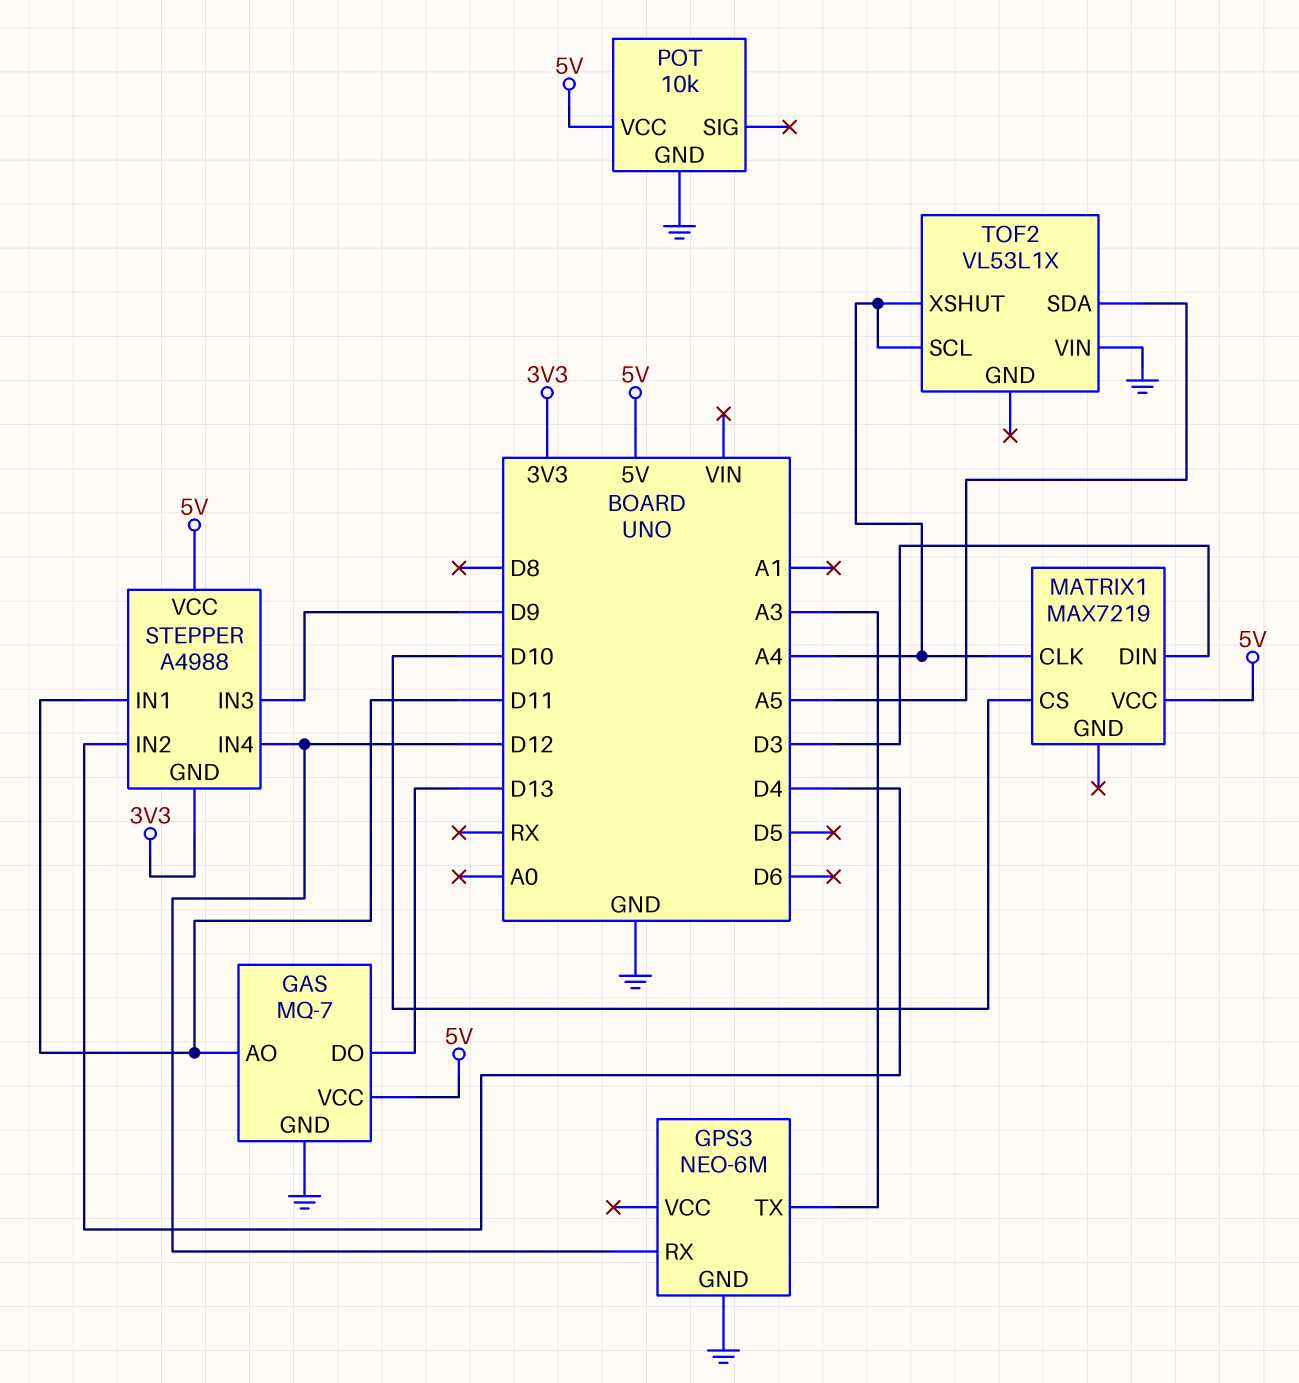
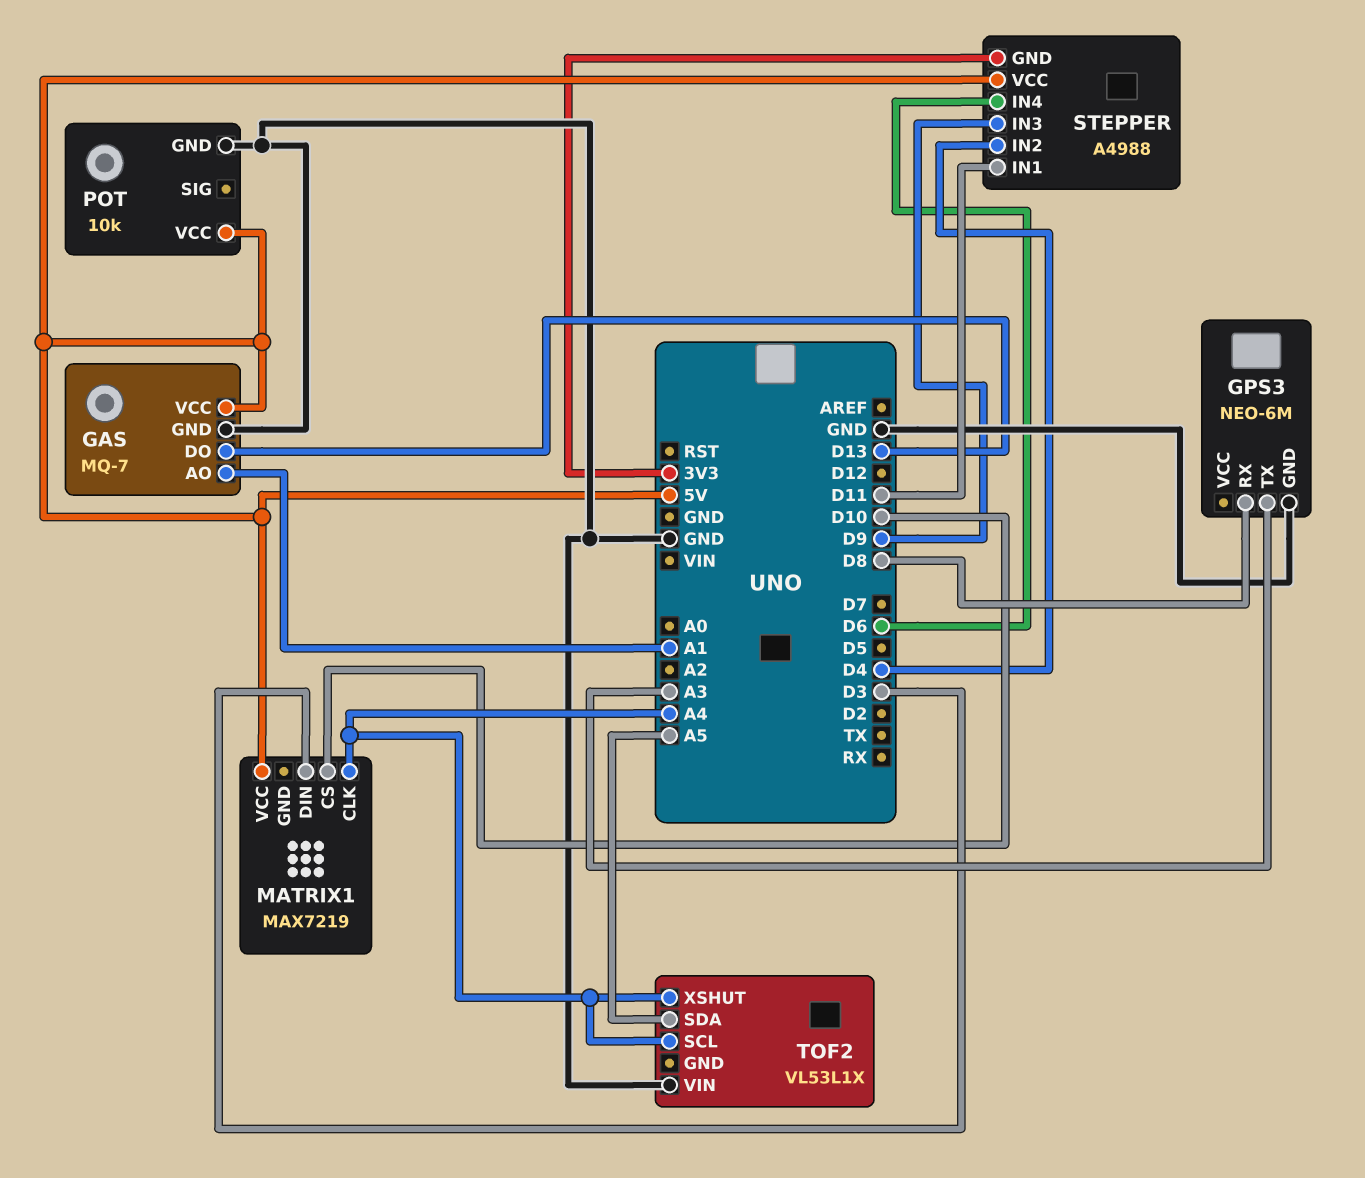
GAS pin AO: D11 -> A1
GPS3 pin RX: D12 -> D8
STEPPER pin IN4: D12 -> D6

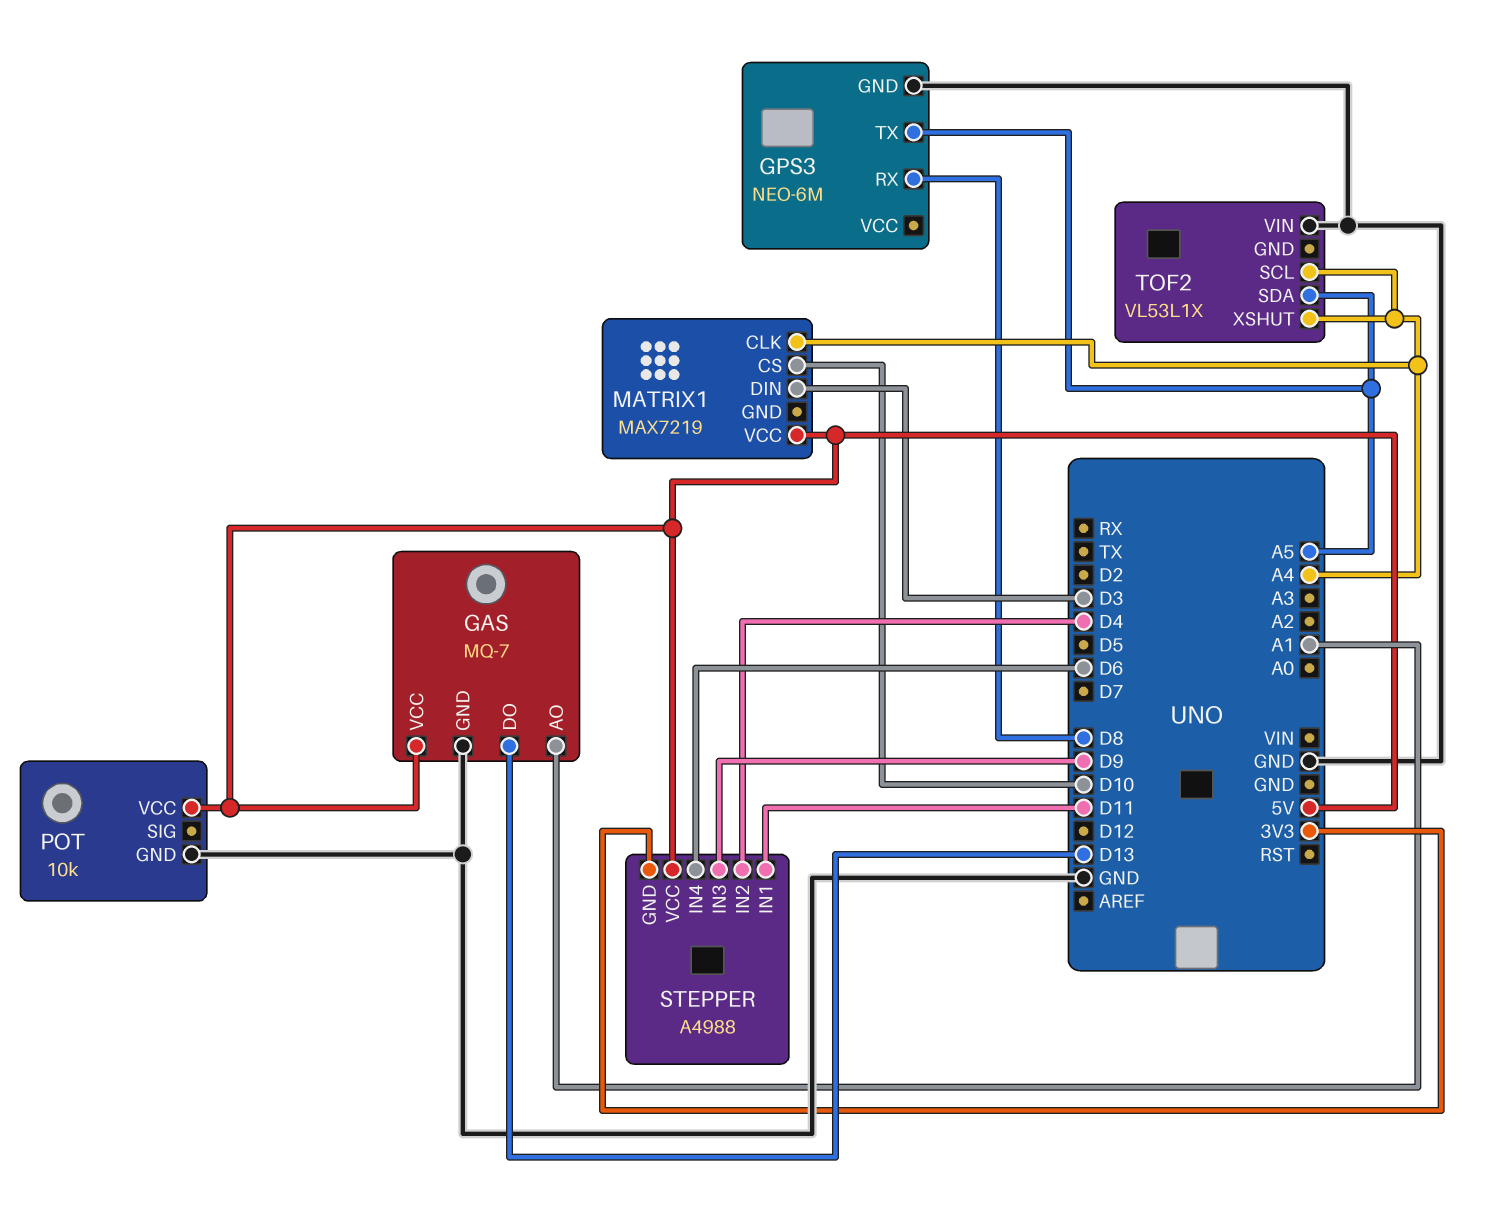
GPS3 pin TX: A3 -> A5

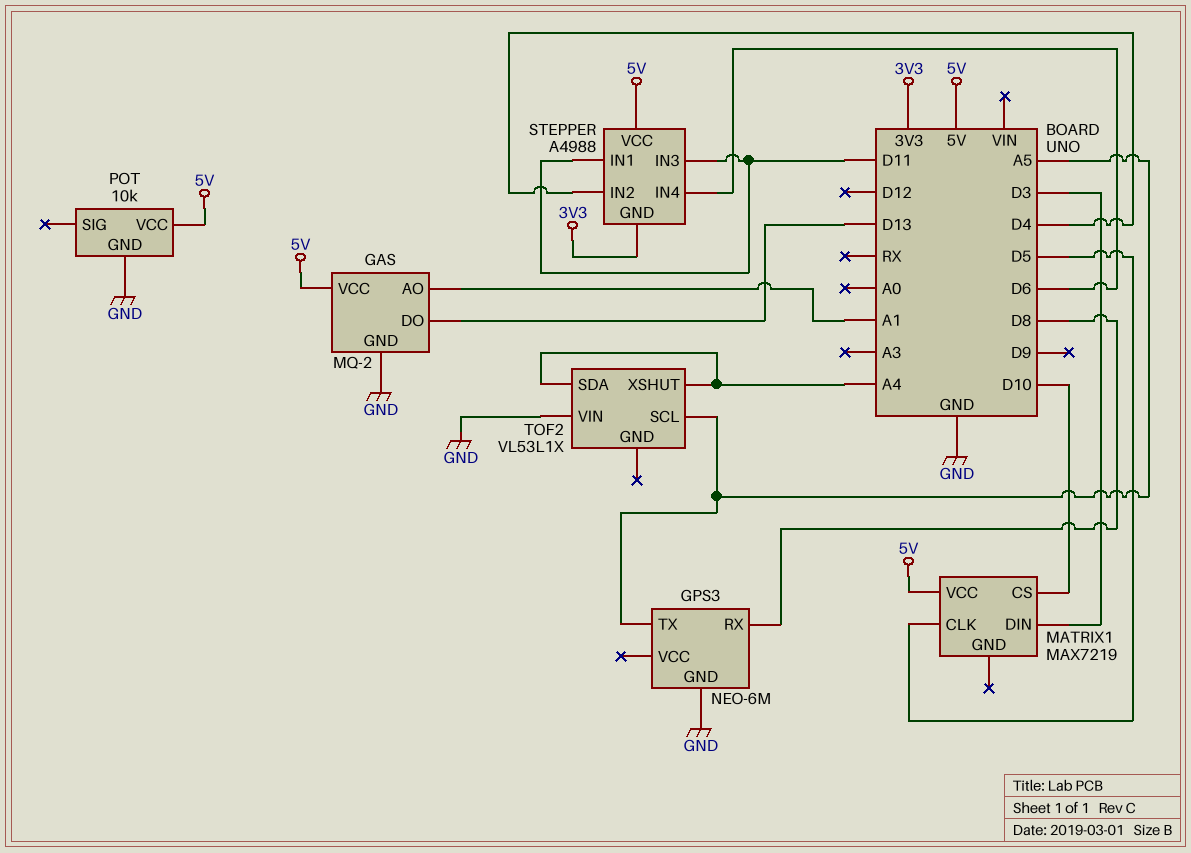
GAS: MQ-7 -> MQ-2
MATRIX1 pin CLK: A4 -> D5
STEPPER pin IN3: D9 -> D11
TOF2 pin SCL: A4 -> A5
TOF2 pin SDA: A5 -> A4

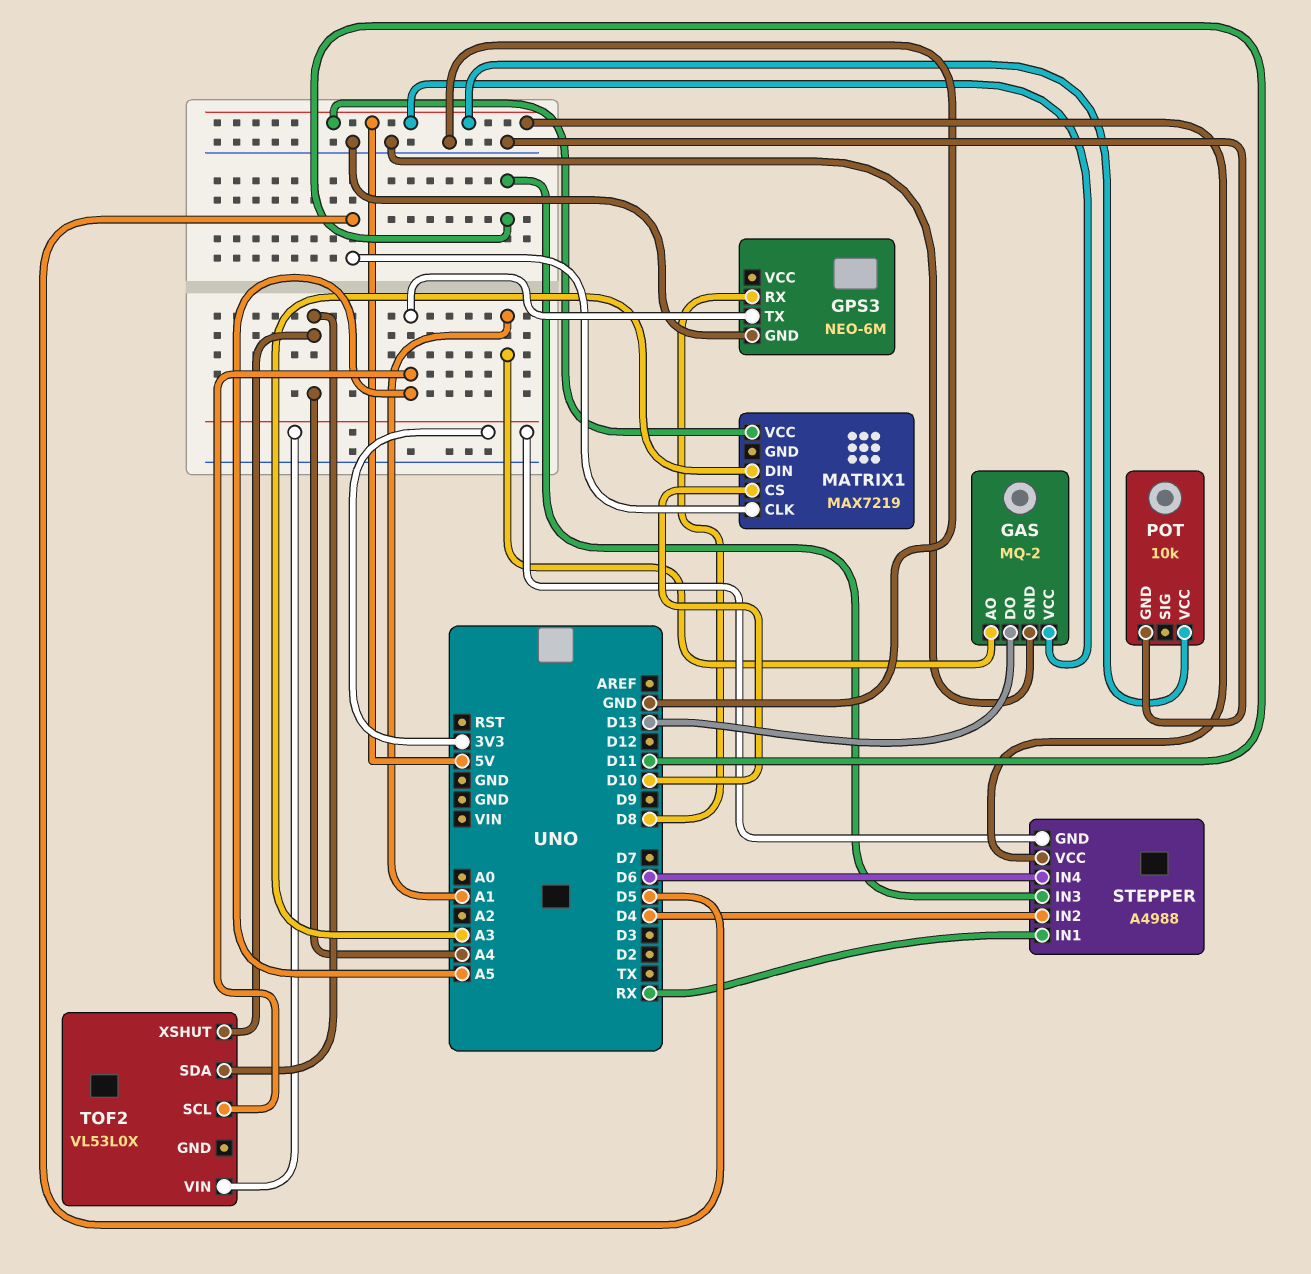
MATRIX1 pin DIN: D3 -> A3
STEPPER pin IN1: D11 -> RX
TOF2: VL53L1X -> VL53L0X
TOF2 pin VIN: GND -> 3V3

